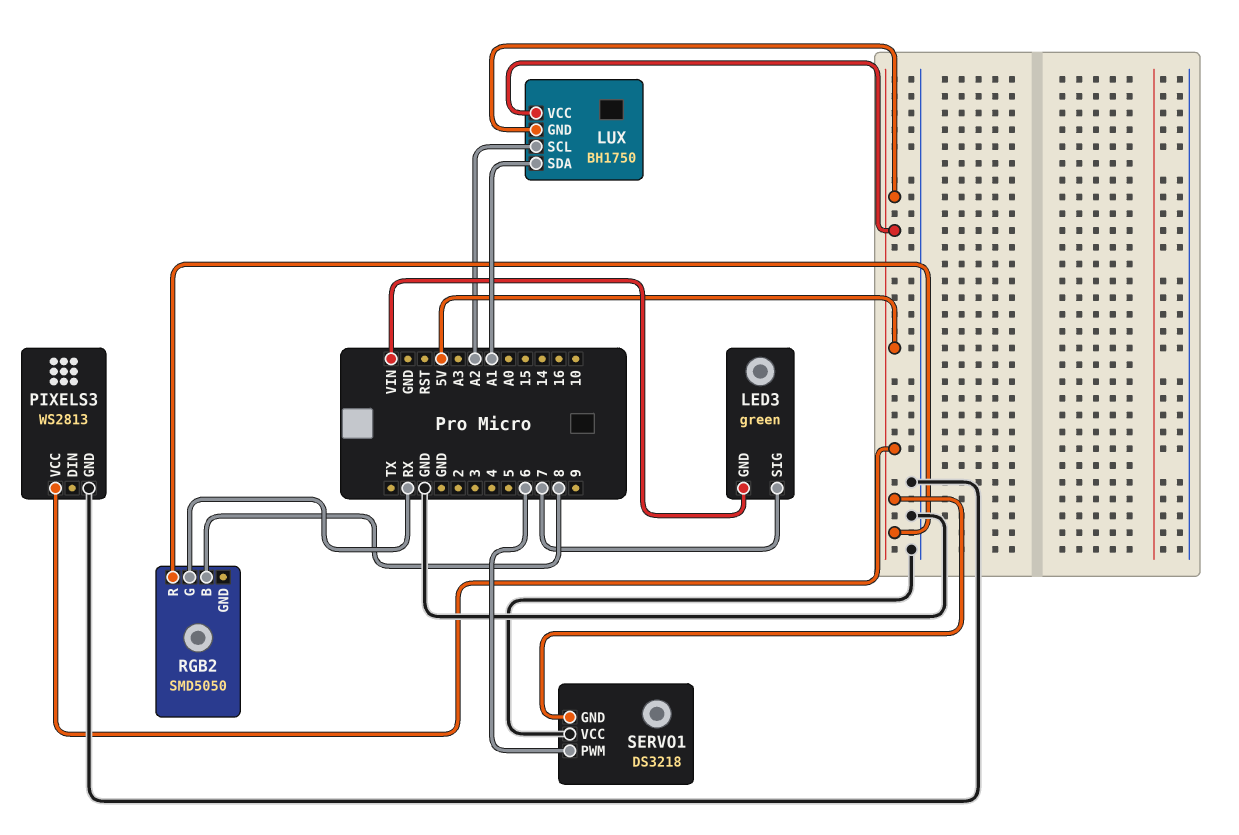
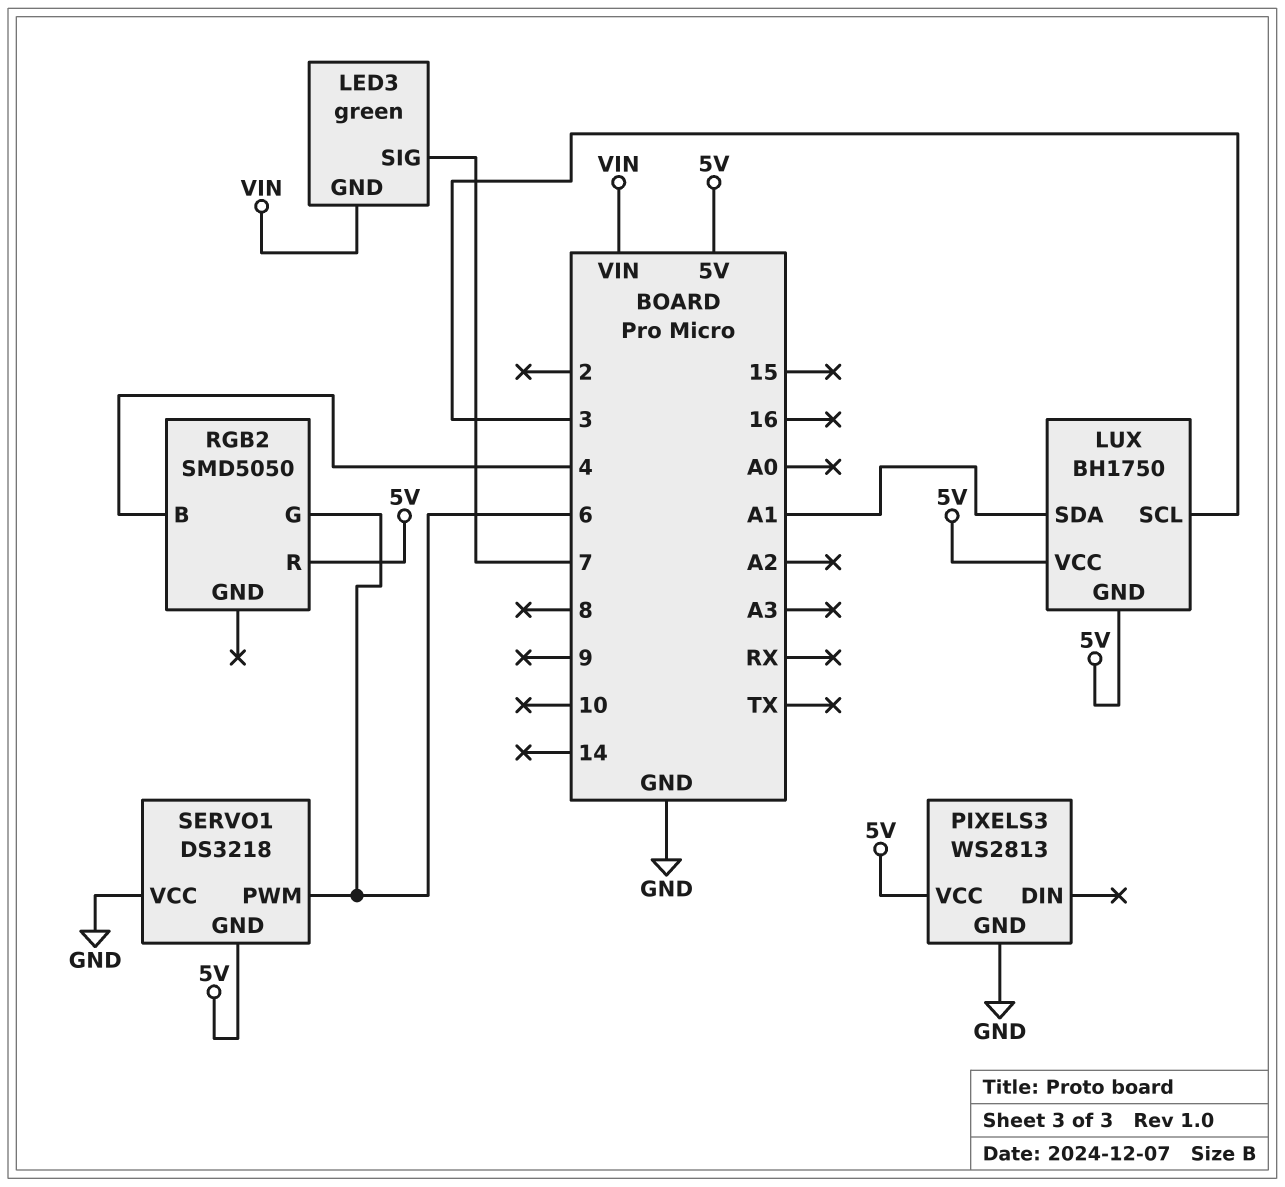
LUX pin SCL: A2 -> 3
RGB2 pin B: 8 -> 4
RGB2 pin G: RX -> 6

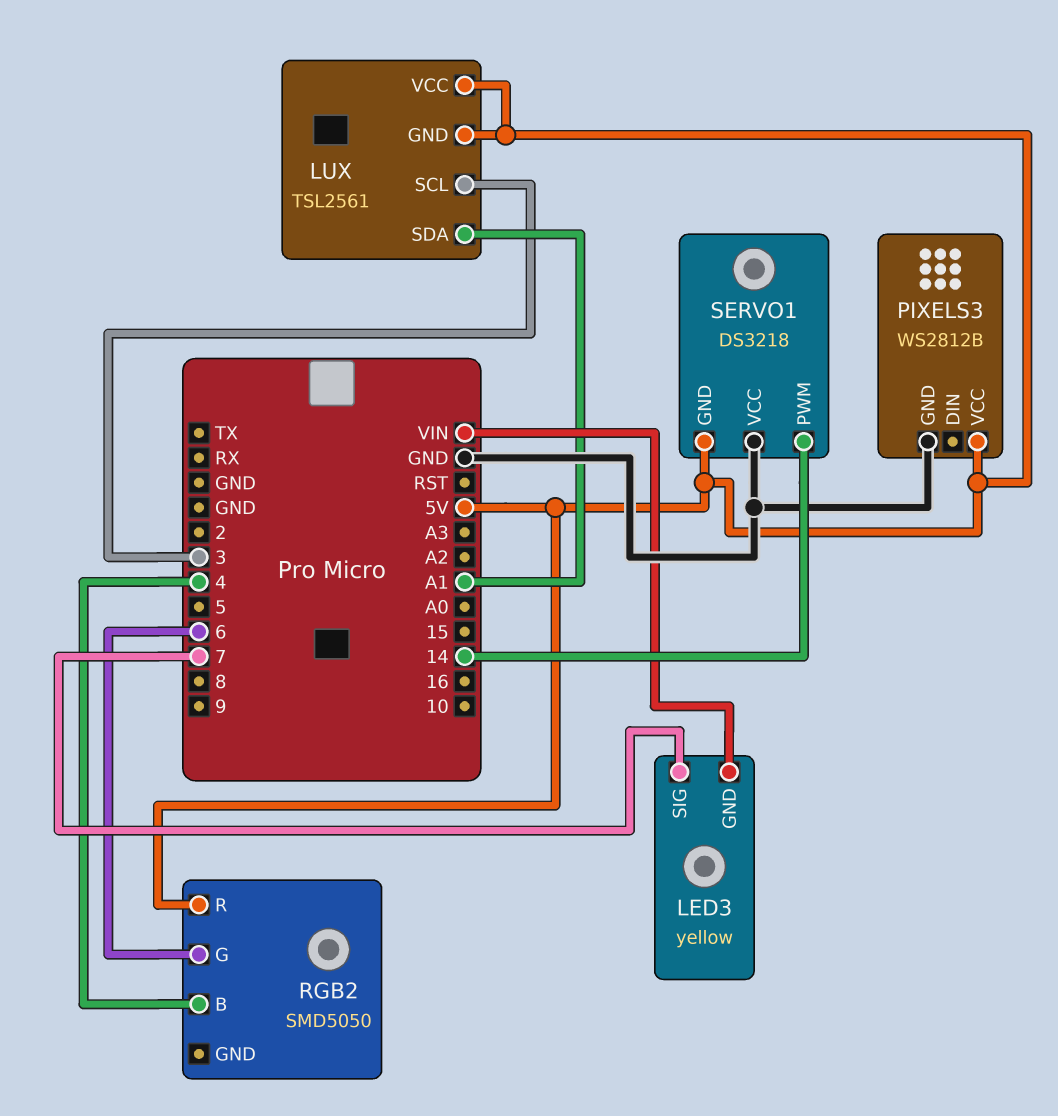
LED3: green -> yellow
LUX: BH1750 -> TSL2561
PIXELS3: WS2813 -> WS2812B
SERVO1 pin PWM: 6 -> 14

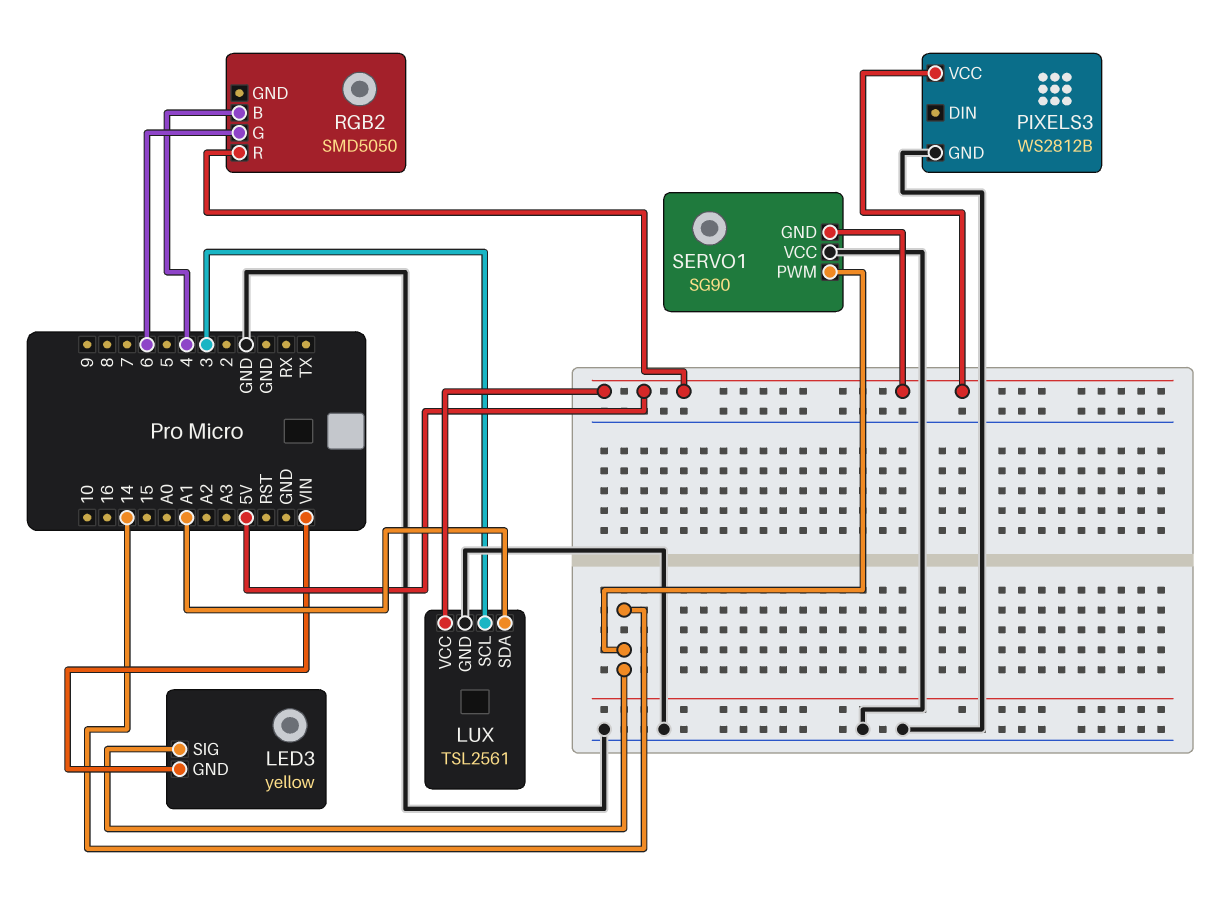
LED3 pin SIG: 7 -> 14
LUX pin GND: 5V -> GND
SERVO1: DS3218 -> SG90

